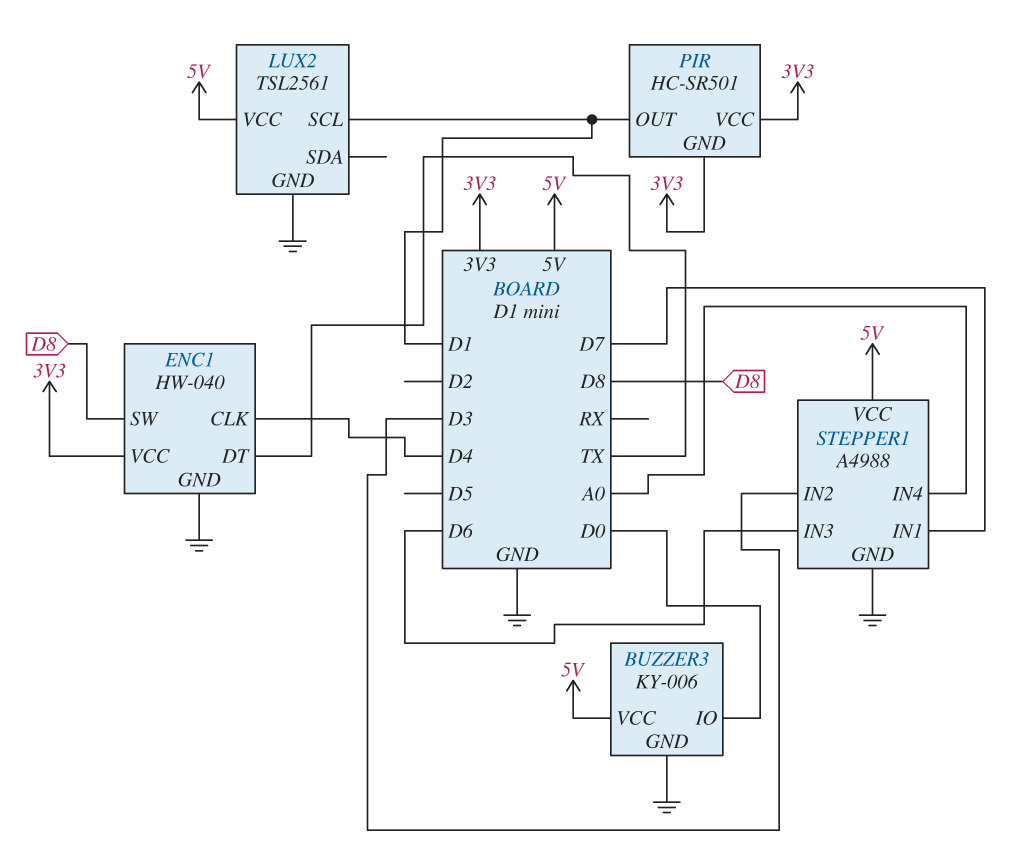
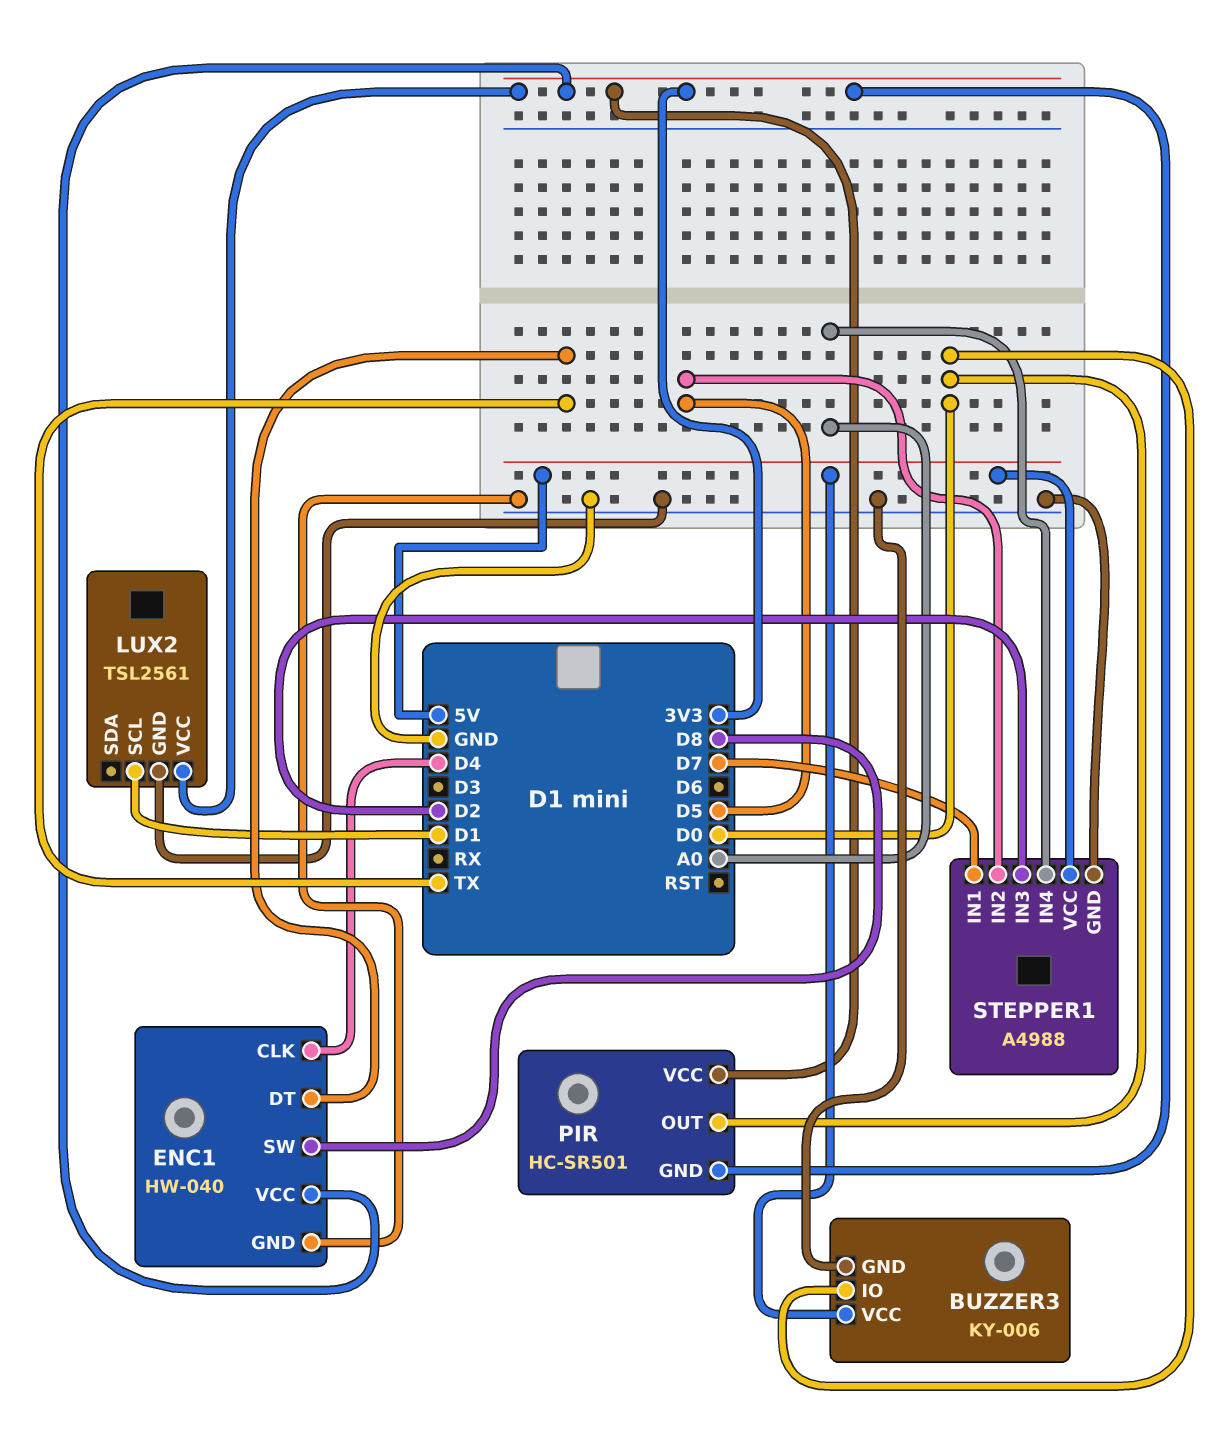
LUX2 pin VCC: 5V -> 3V3
PIR pin OUT: D1 -> D0
STEPPER1 pin IN2: D3 -> D5
STEPPER1 pin IN3: D6 -> D2

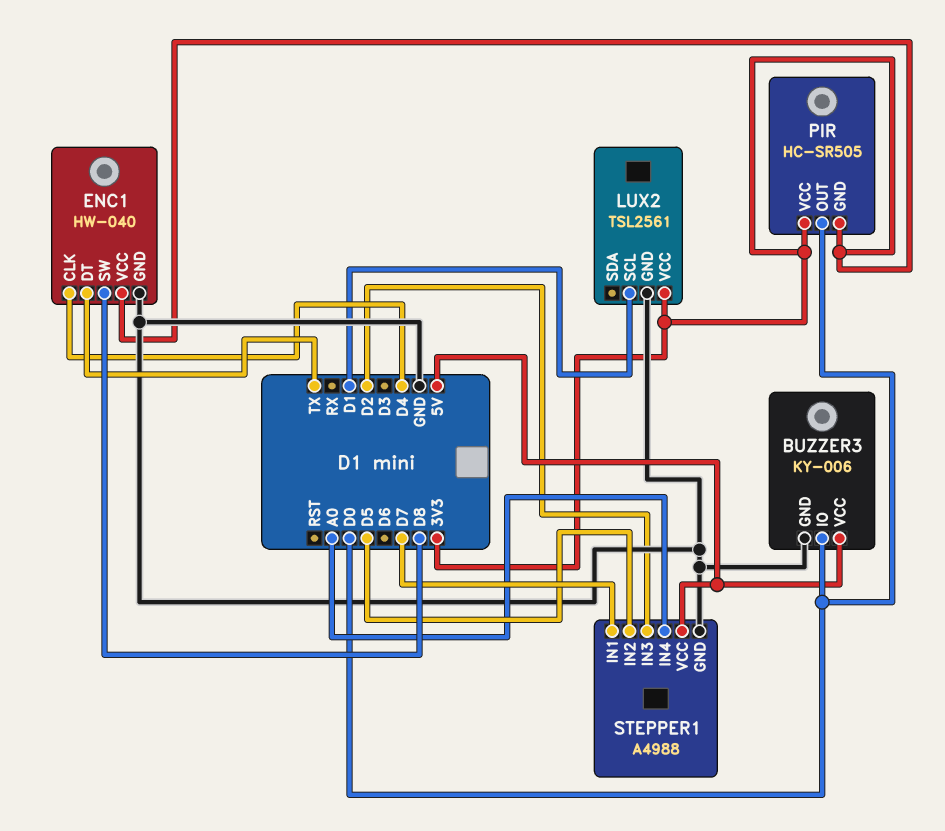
PIR: HC-SR501 -> HC-SR505

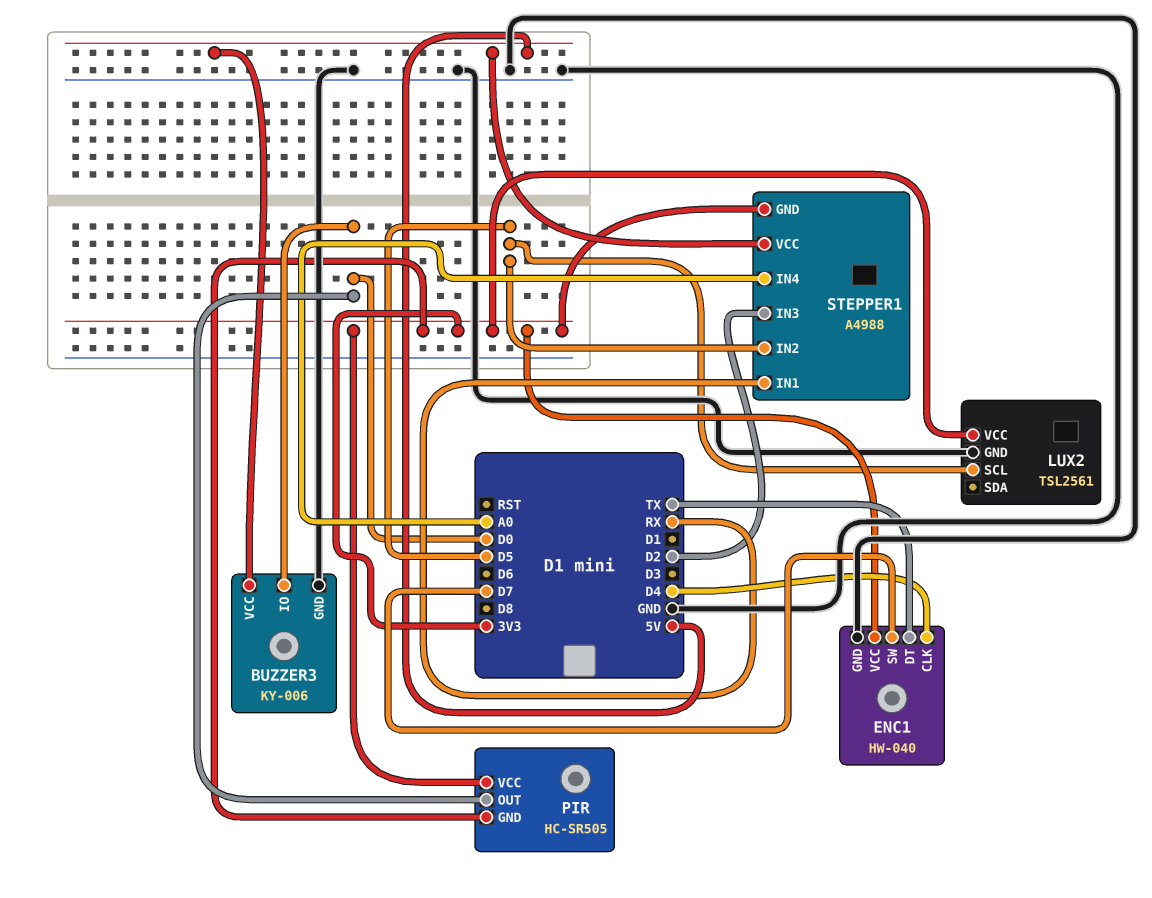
ENC1 pin SW: D8 -> D7
LUX2 pin SCL: D1 -> D5
STEPPER1 pin GND: GND -> 3V3
STEPPER1 pin IN1: D7 -> RX

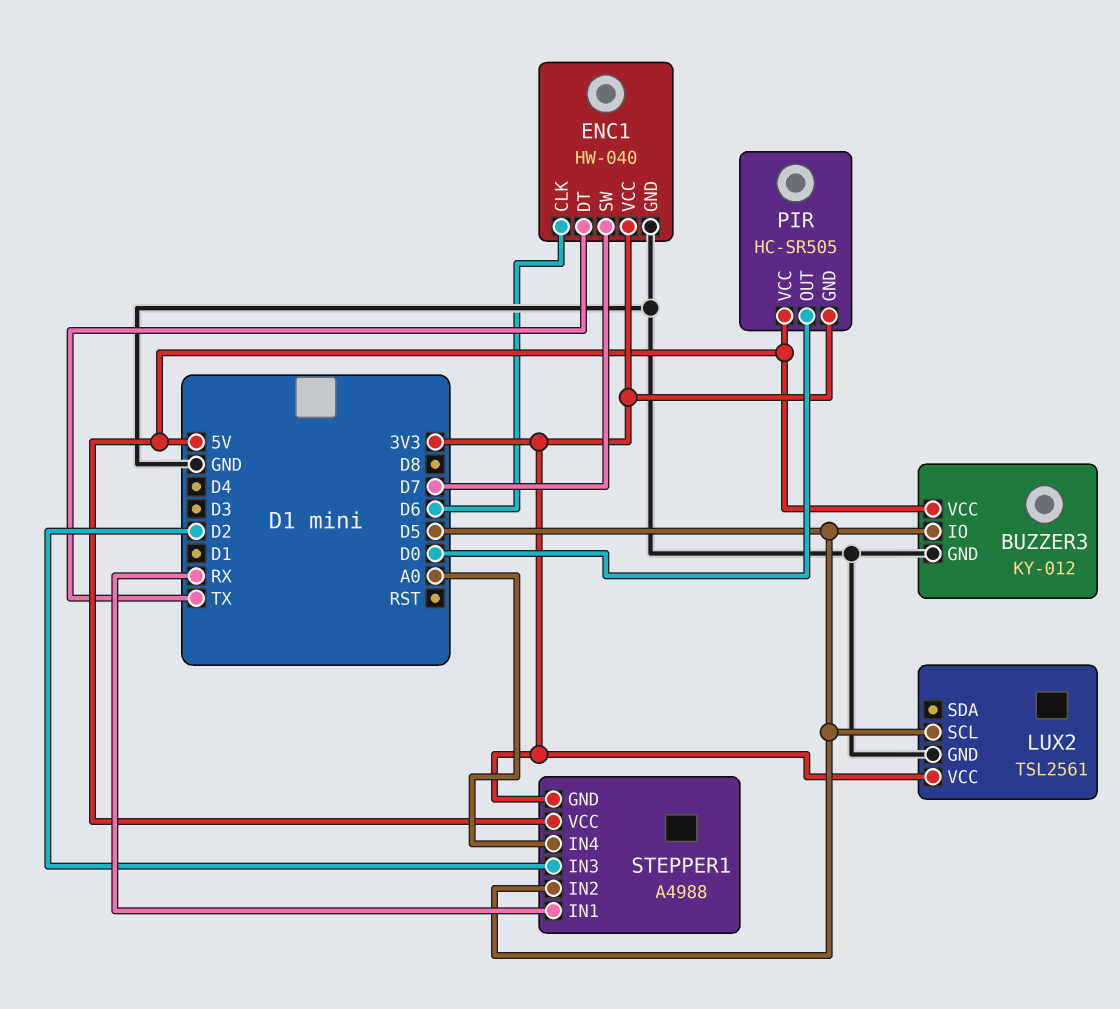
BUZZER3: KY-006 -> KY-012
BUZZER3 pin IO: D0 -> D5
ENC1 pin CLK: D4 -> D6
PIR pin VCC: 3V3 -> 5V

